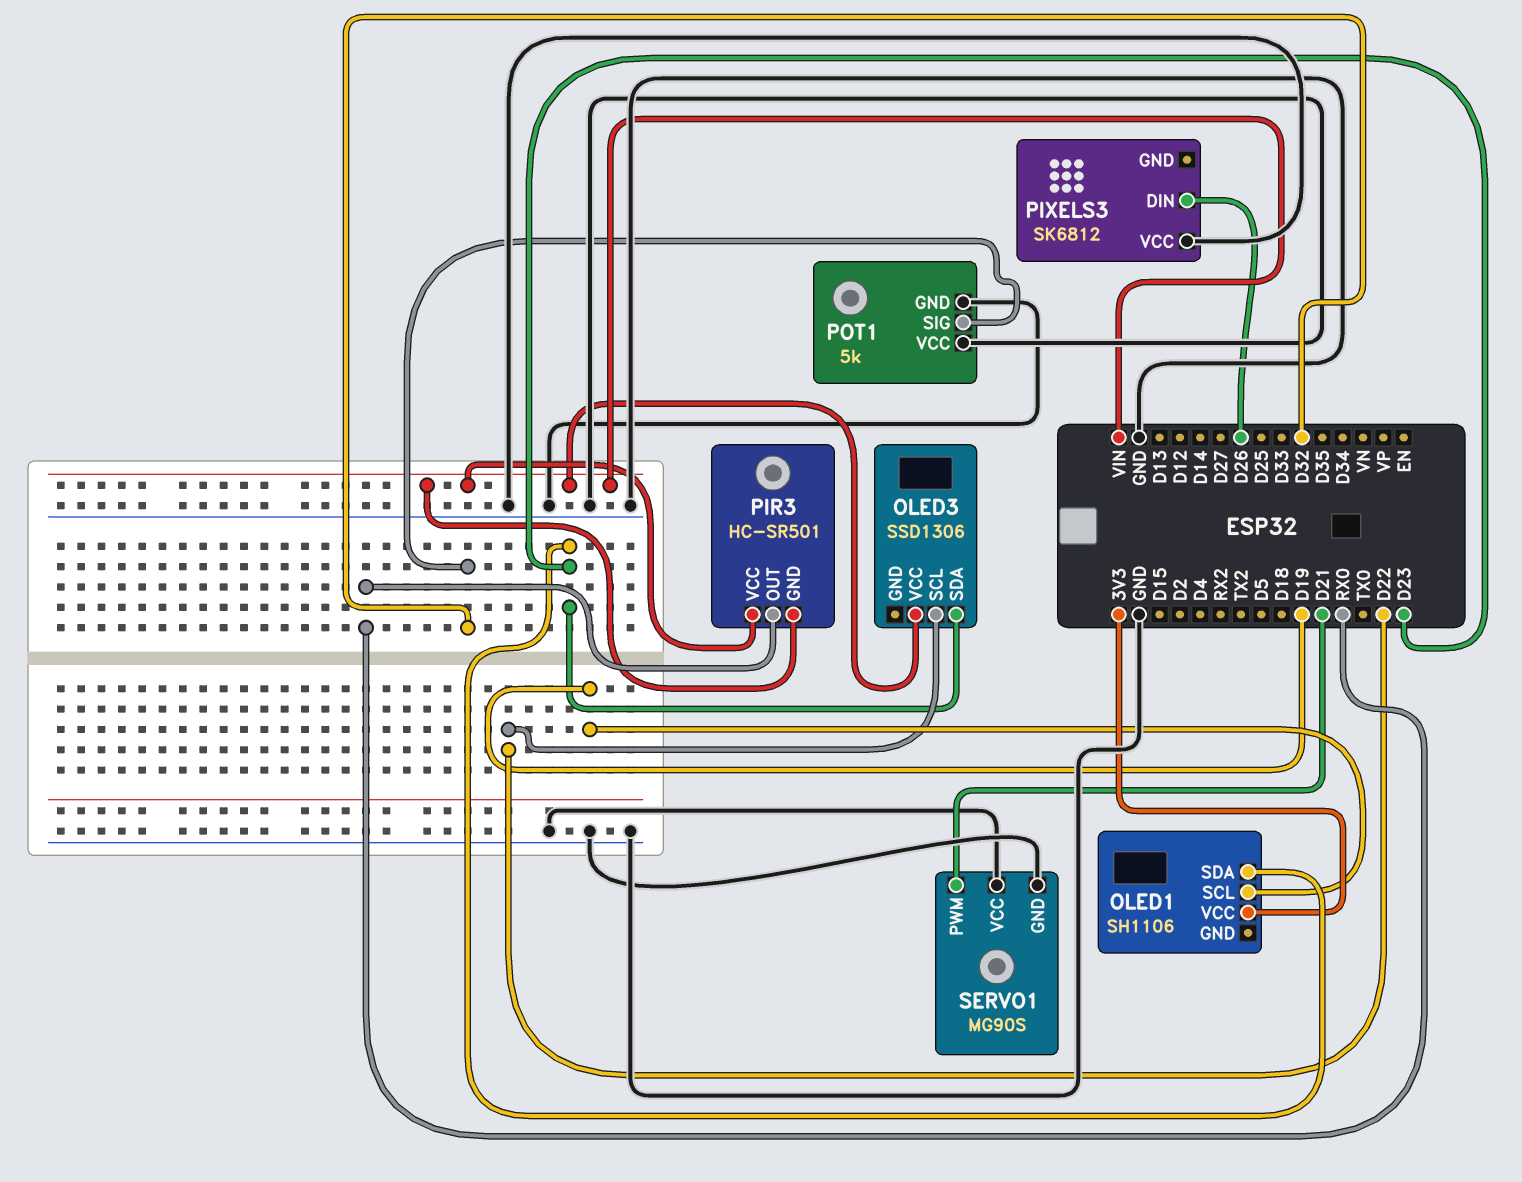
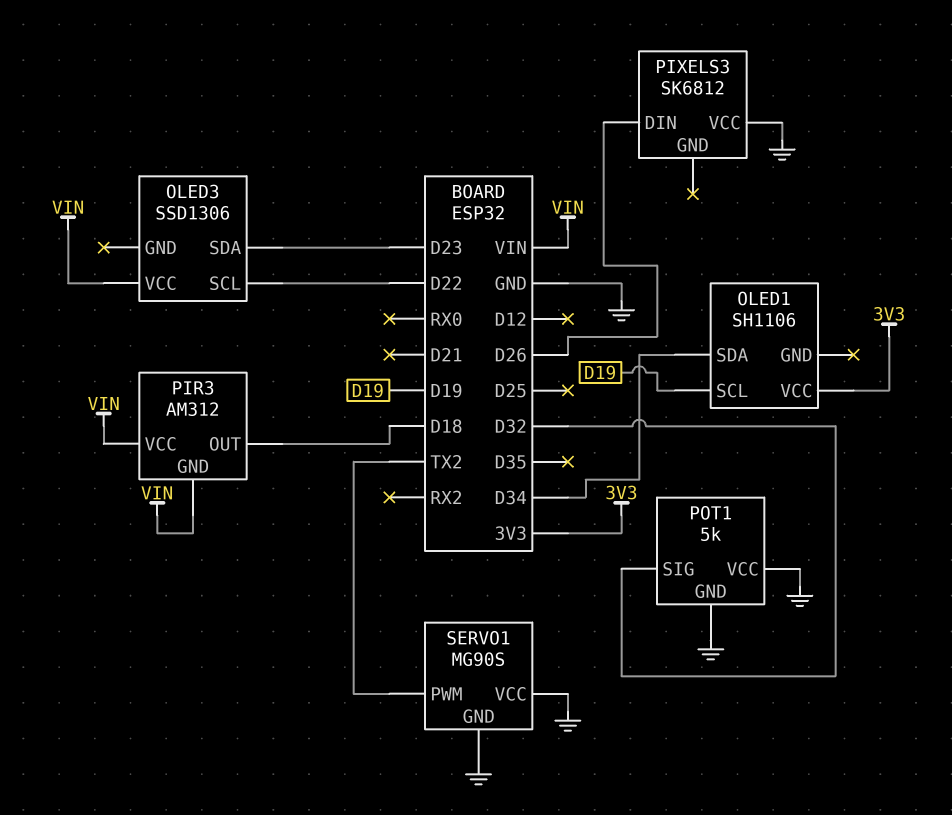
OLED1 pin SDA: D23 -> D34
PIR3: HC-SR501 -> AM312
PIR3 pin OUT: RX0 -> D18
SERVO1 pin PWM: D21 -> TX2

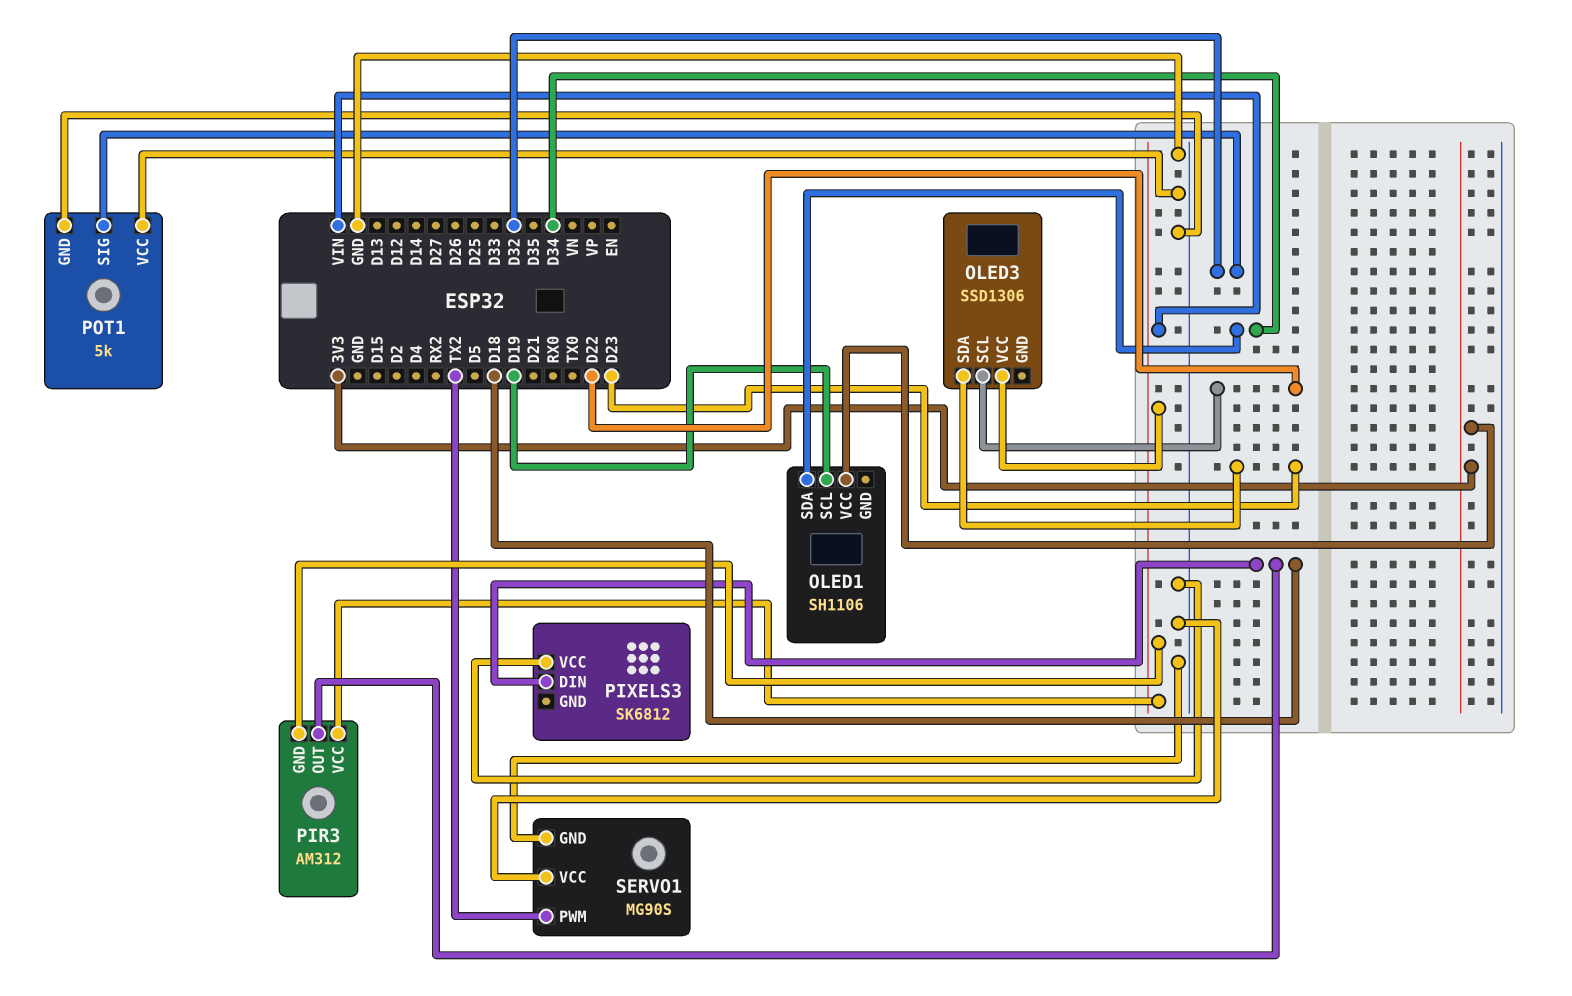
PIXELS3 pin DIN: D26 -> D18

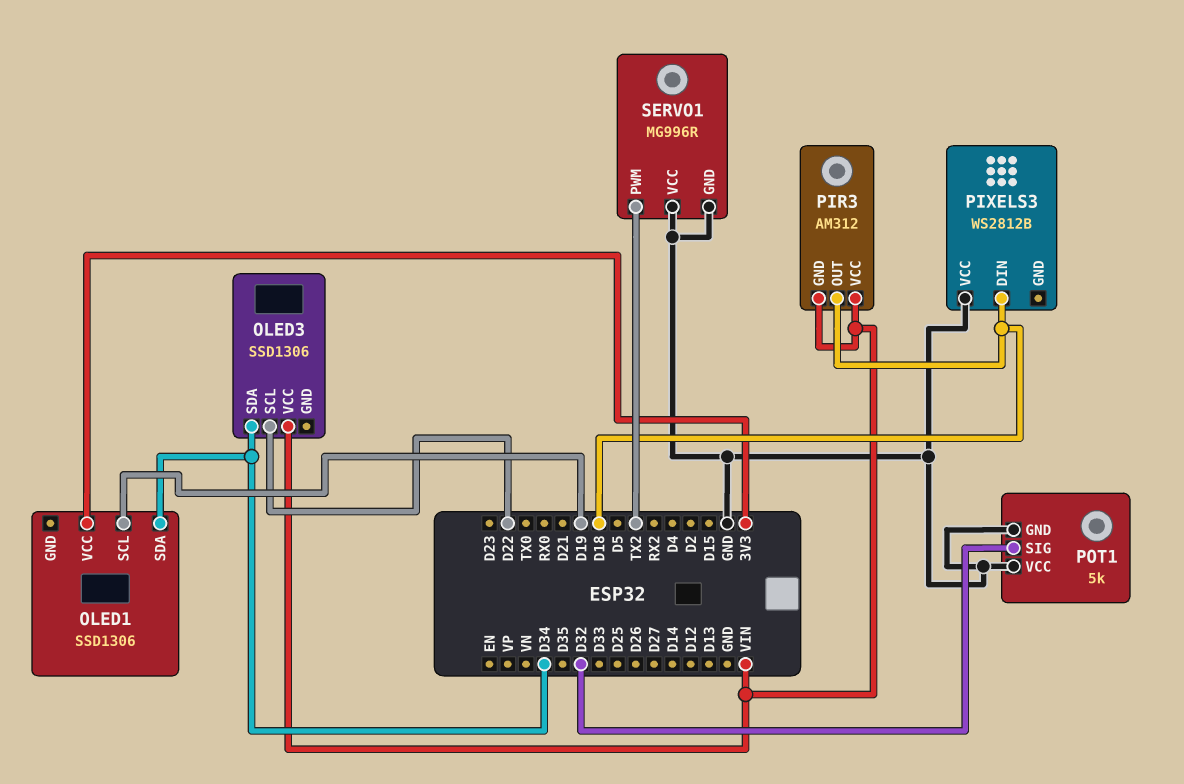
OLED1: SH1106 -> SSD1306
OLED3 pin SDA: D23 -> D34
PIXELS3: SK6812 -> WS2812B
SERVO1: MG90S -> MG996R

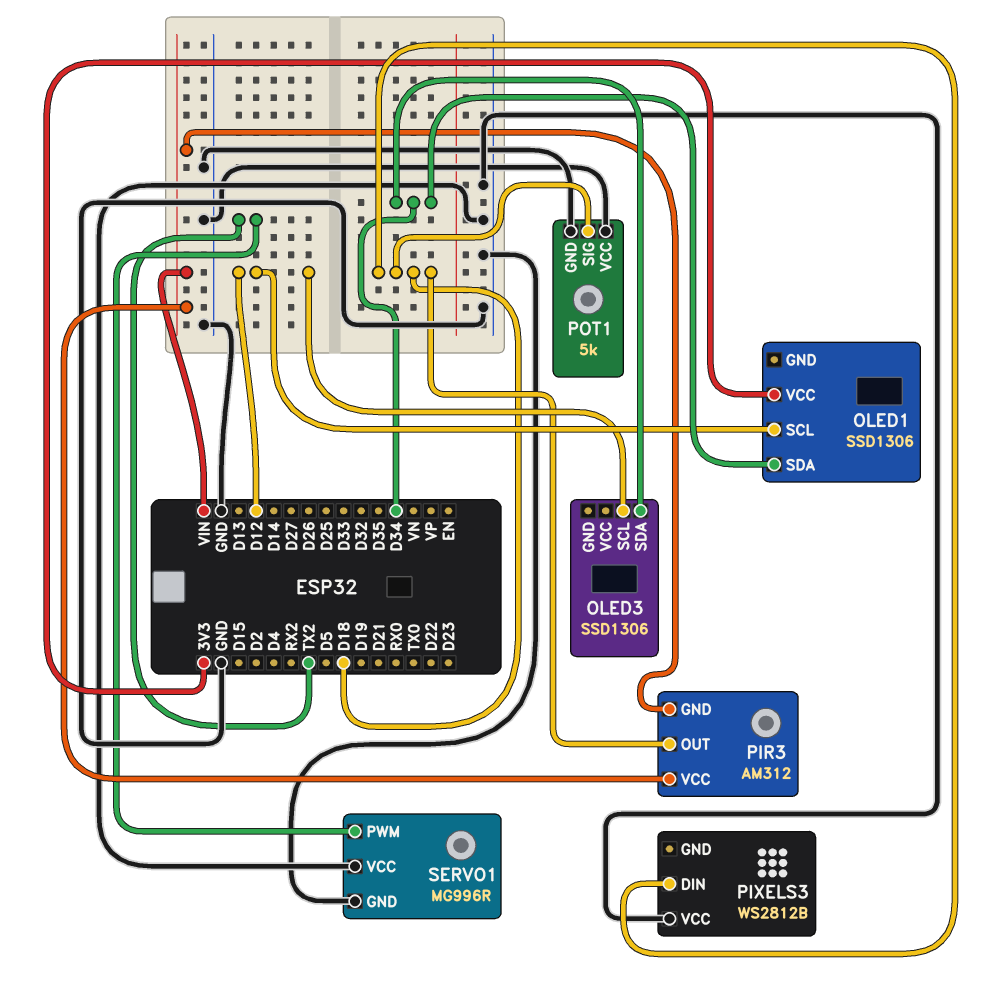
OLED1 pin SCL: D19 -> D12
OLED3 pin SCL: D22 -> D12
OLED3 pin VCC: VIN -> none
POT1 pin SIG: D32 -> D18

